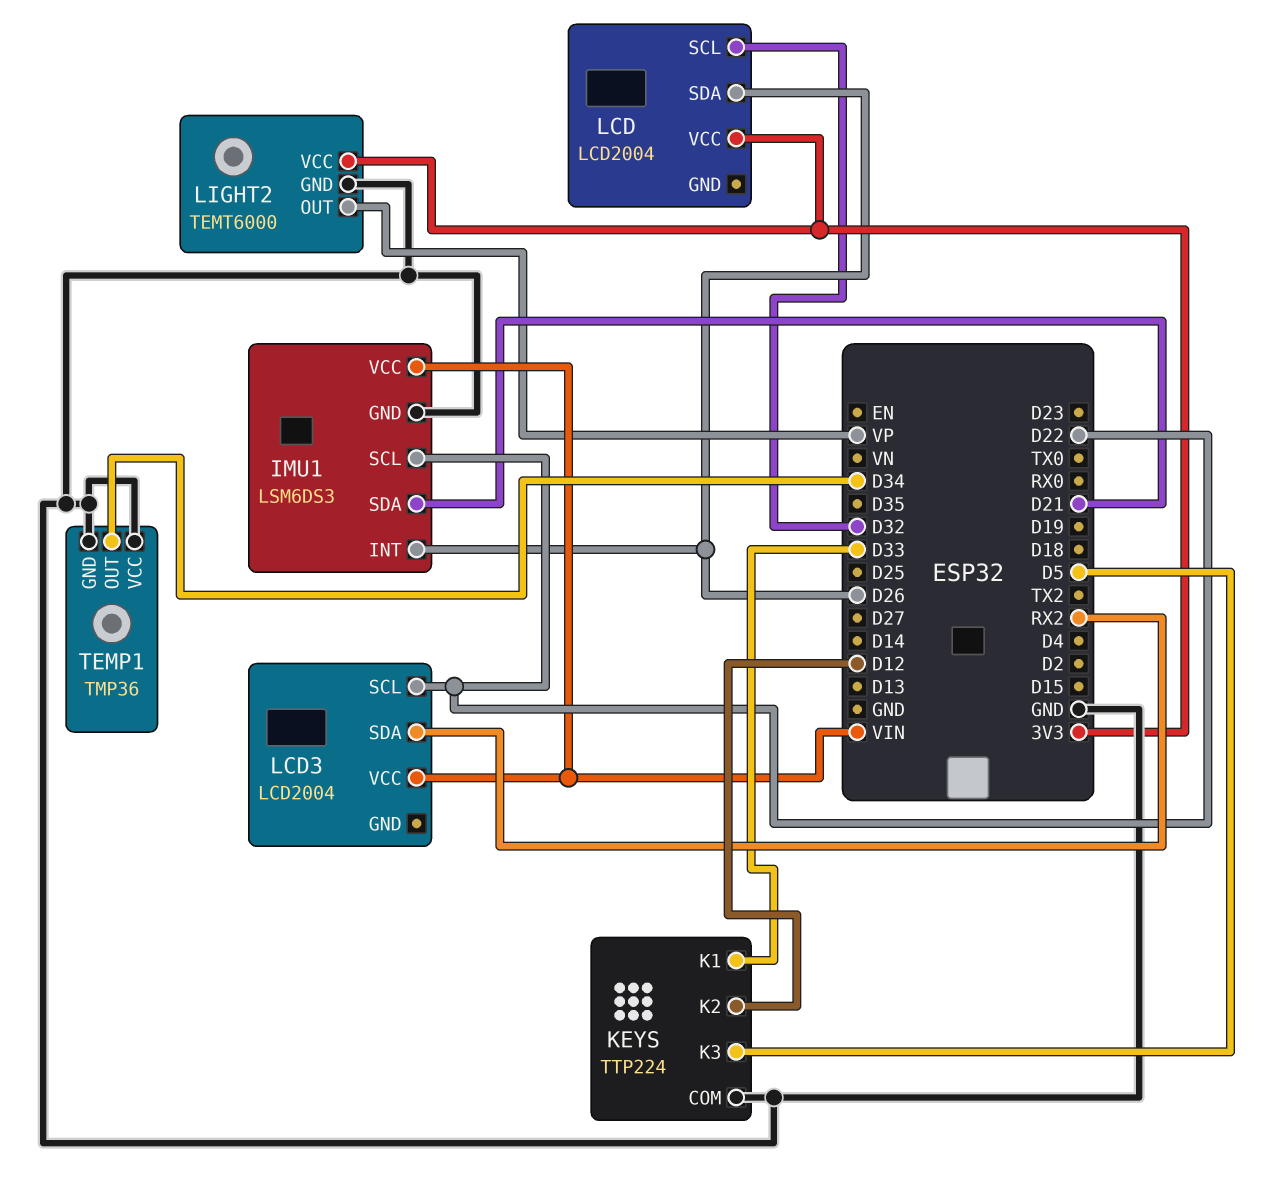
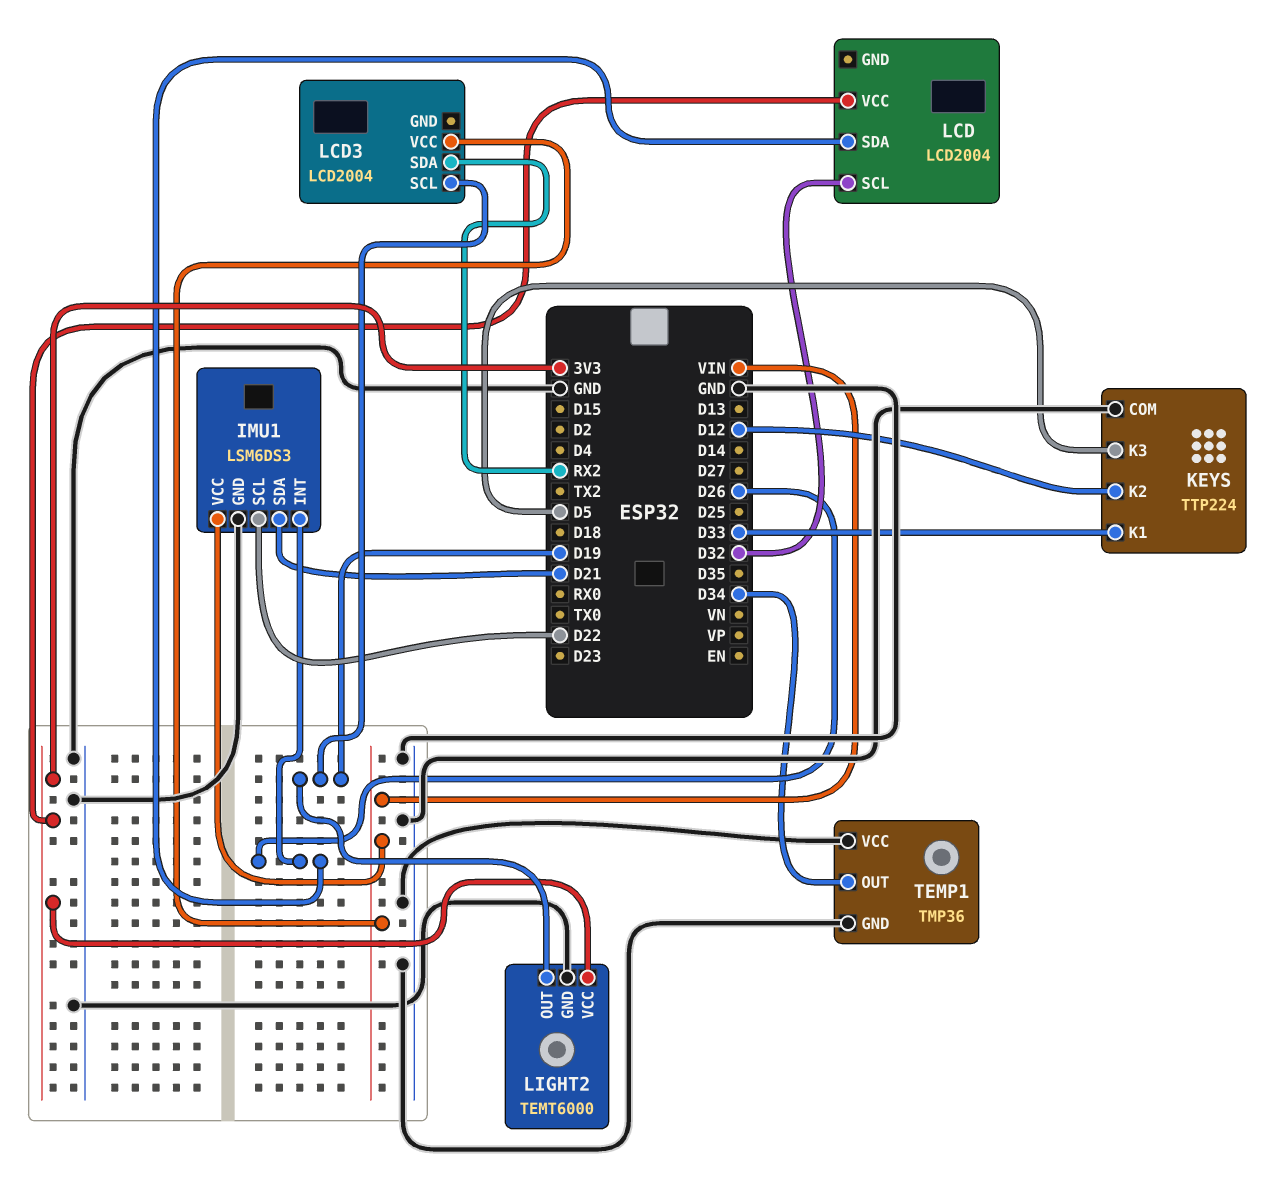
LCD3 pin SCL: D22 -> D19
LIGHT2 pin OUT: VP -> D19

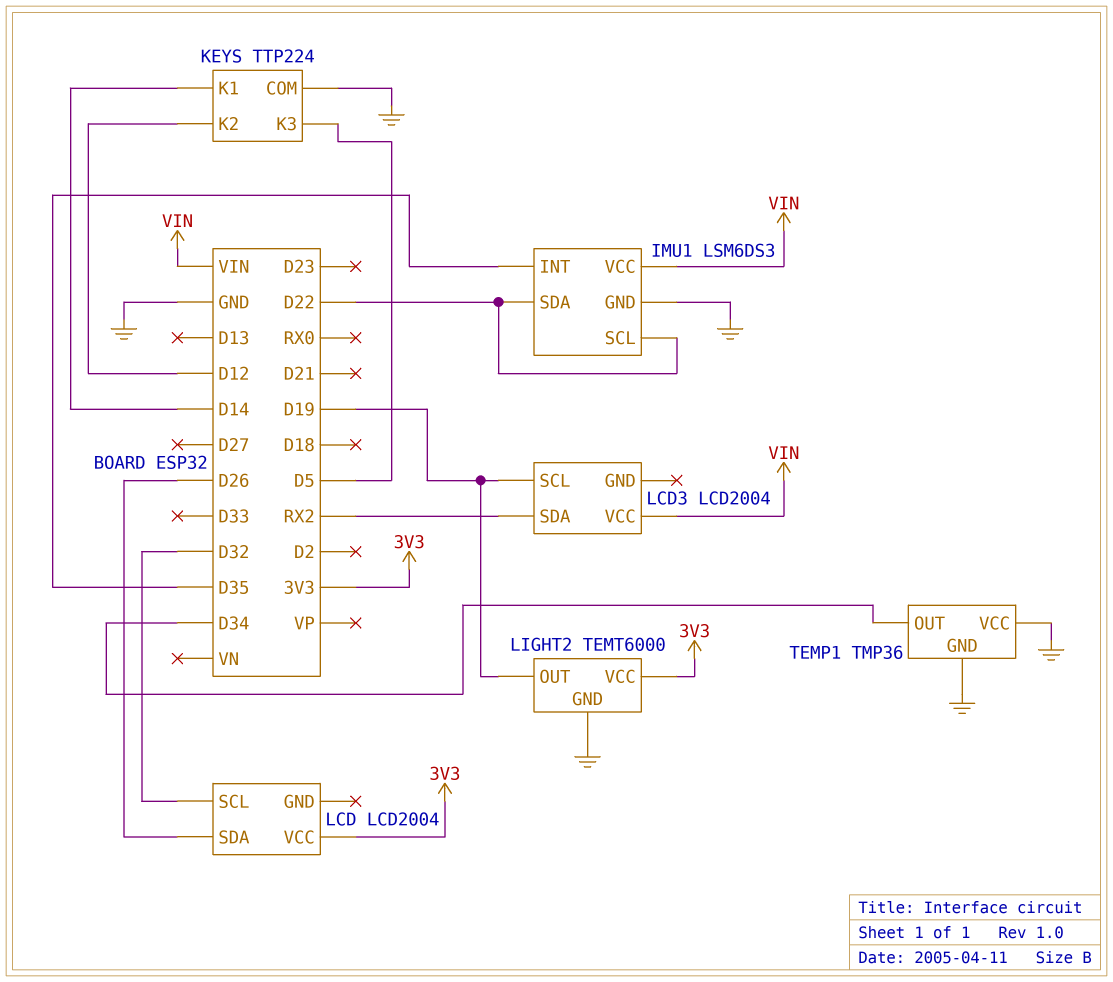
IMU1 pin INT: D26 -> D35
IMU1 pin SDA: D21 -> D22
KEYS pin K1: D33 -> D14

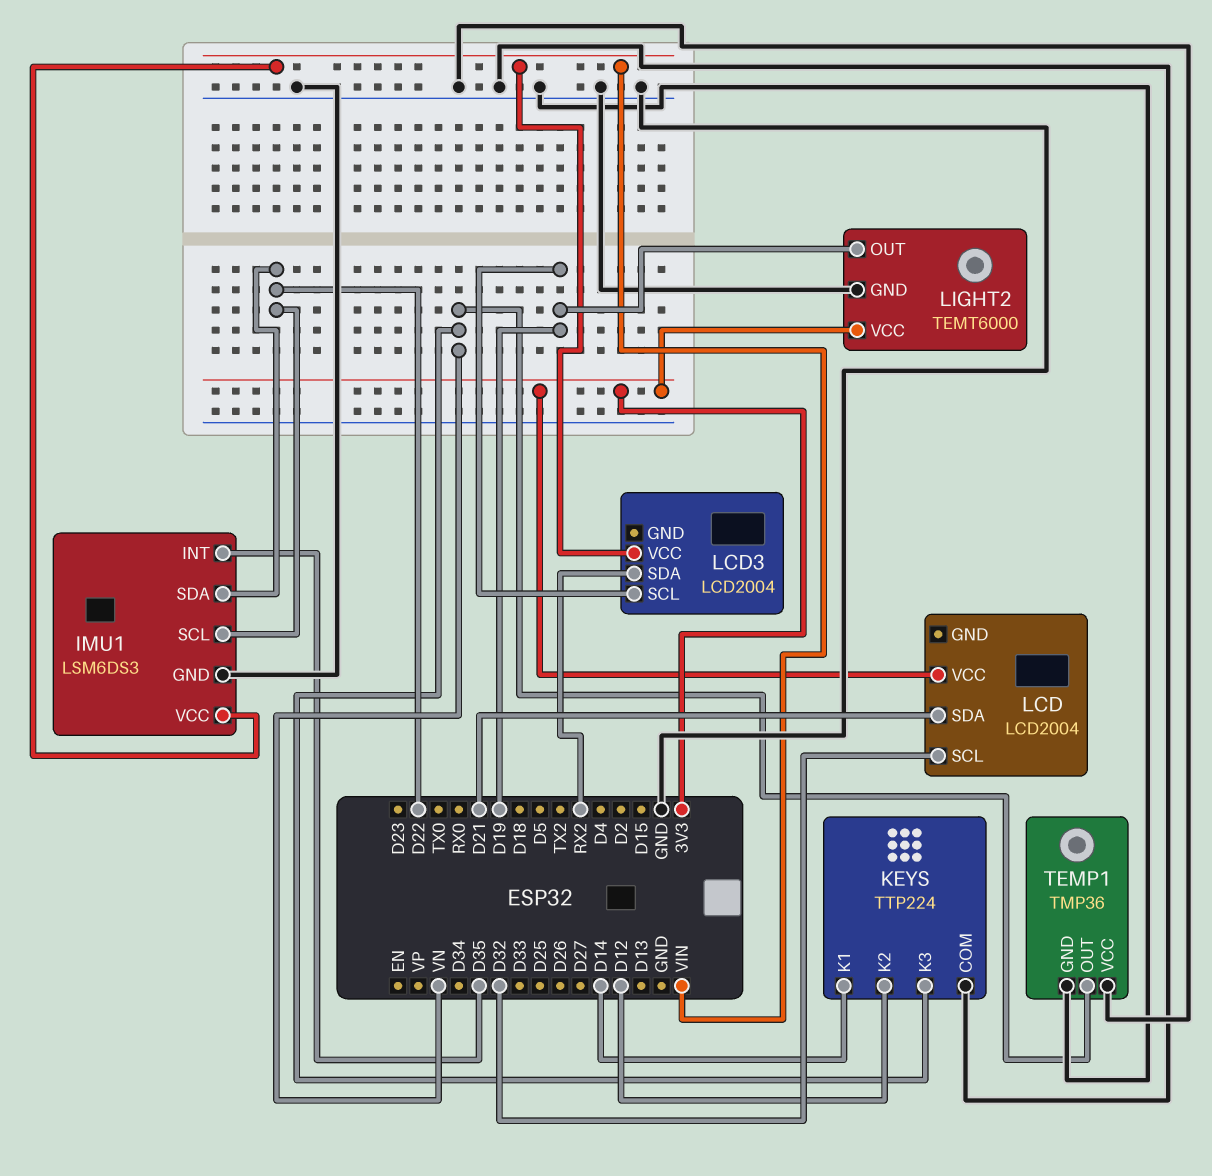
KEYS pin K3: D5 -> VN
LCD pin SDA: D26 -> D21
TEMP1 pin OUT: D34 -> VN

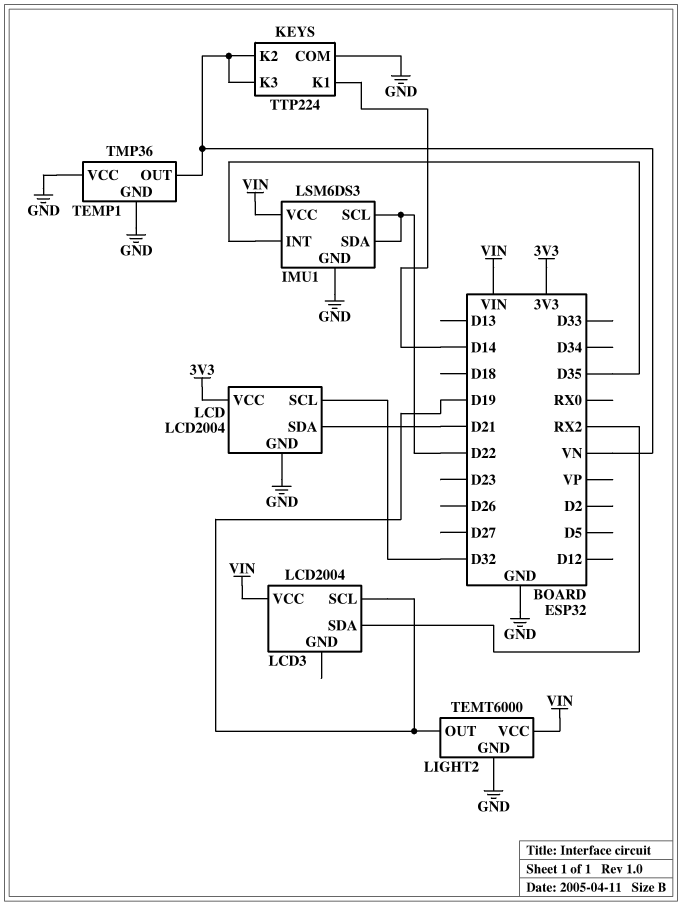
KEYS pin K2: D12 -> VN
LCD pin GND: none -> GND
LIGHT2 pin VCC: 3V3 -> VIN

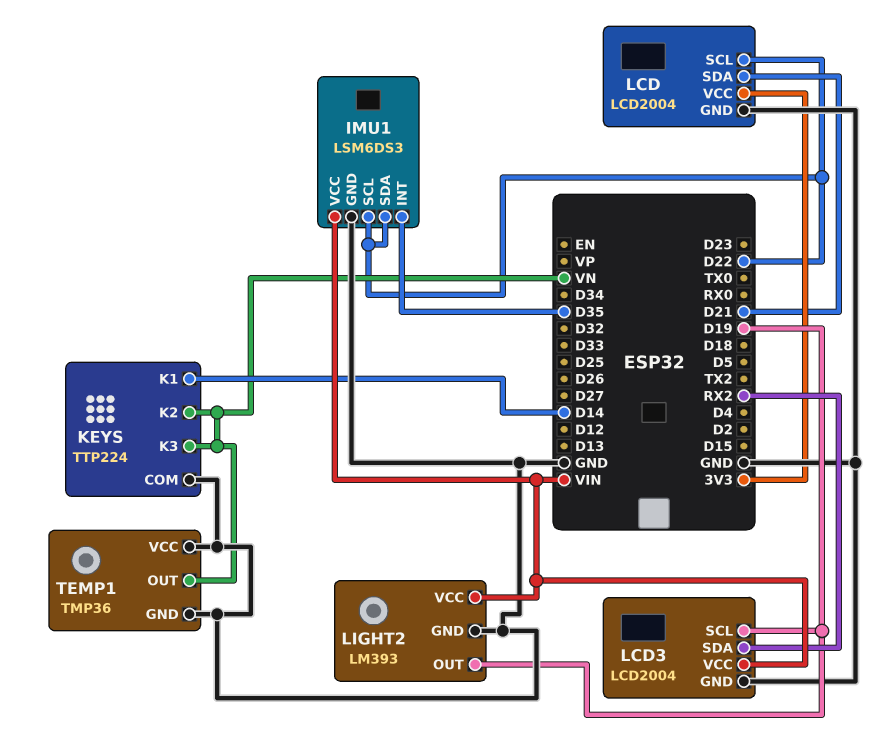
LCD pin SCL: D32 -> D22
LCD3 pin GND: none -> GND
LIGHT2: TEMT6000 -> LM393

